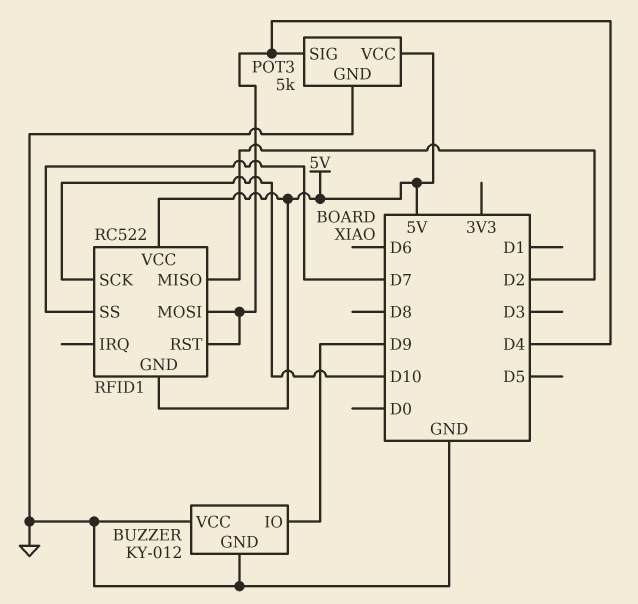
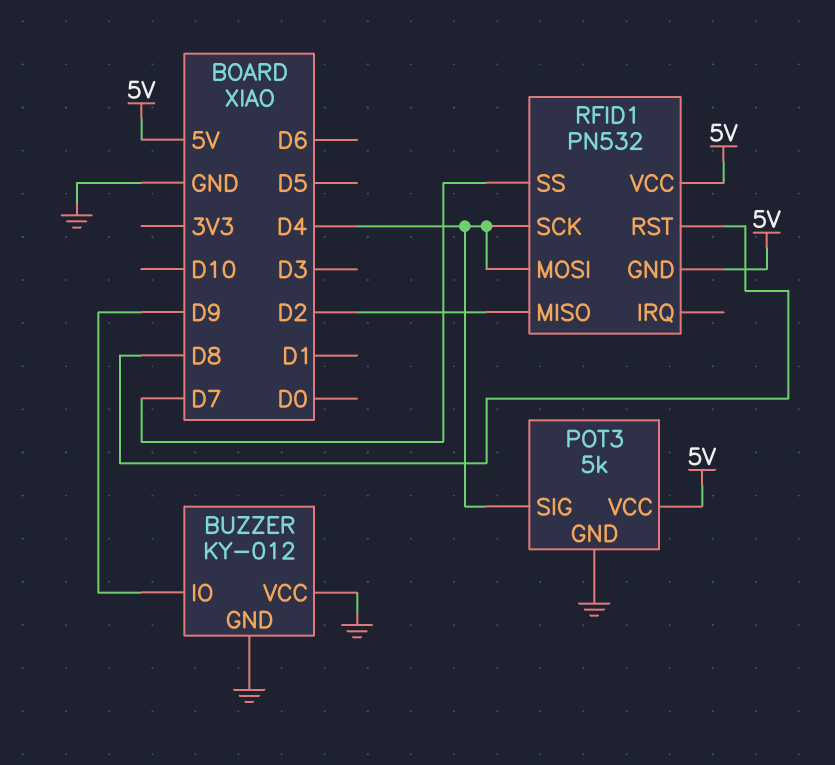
RFID1: RC522 -> PN532
RFID1 pin RST: D4 -> D8
RFID1 pin SCK: D10 -> D4

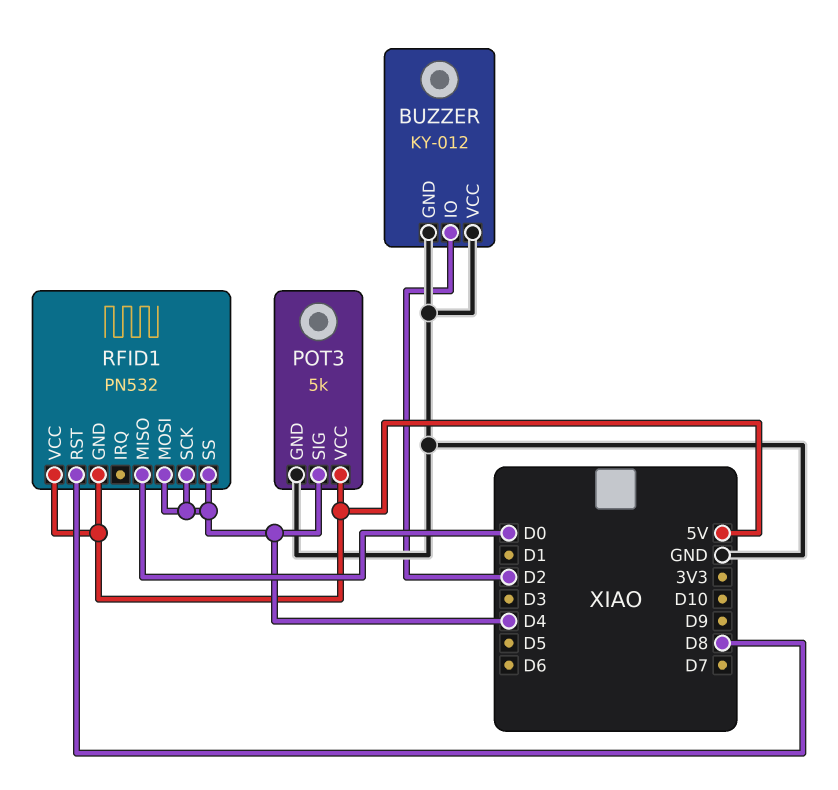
BUZZER pin IO: D9 -> D2
RFID1 pin MISO: D2 -> D0
RFID1 pin SS: D7 -> D4

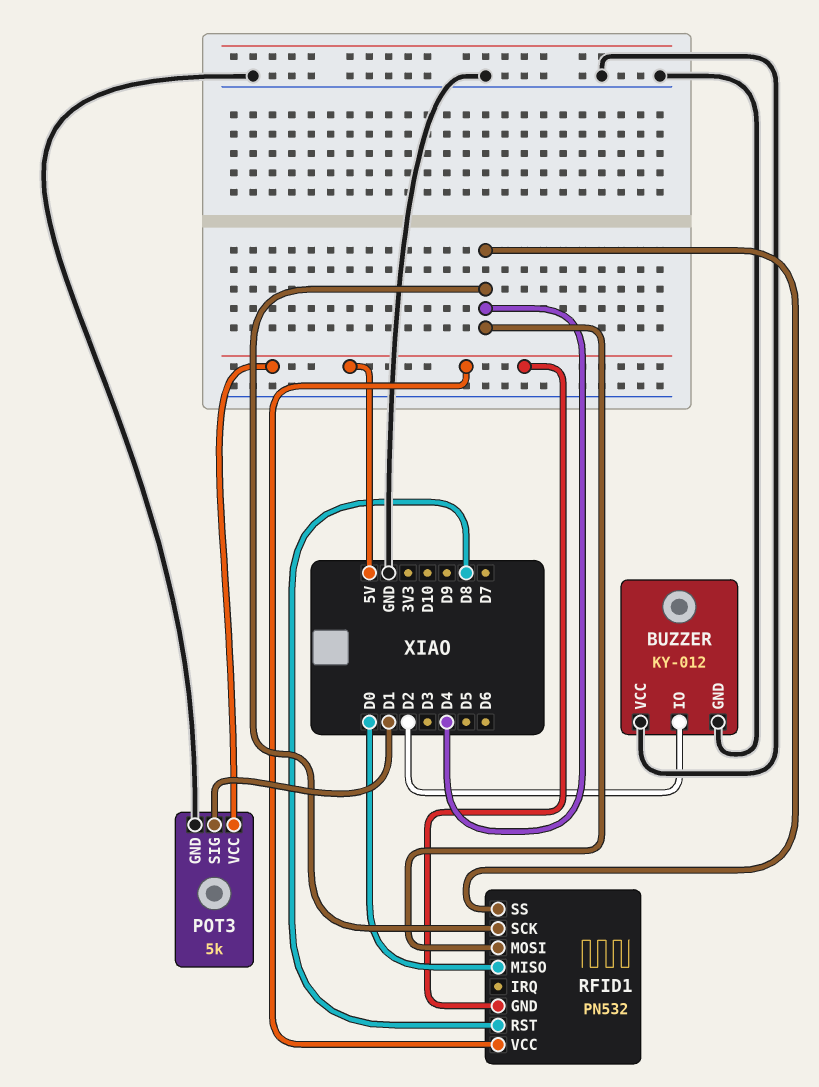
POT3 pin SIG: D4 -> D1

